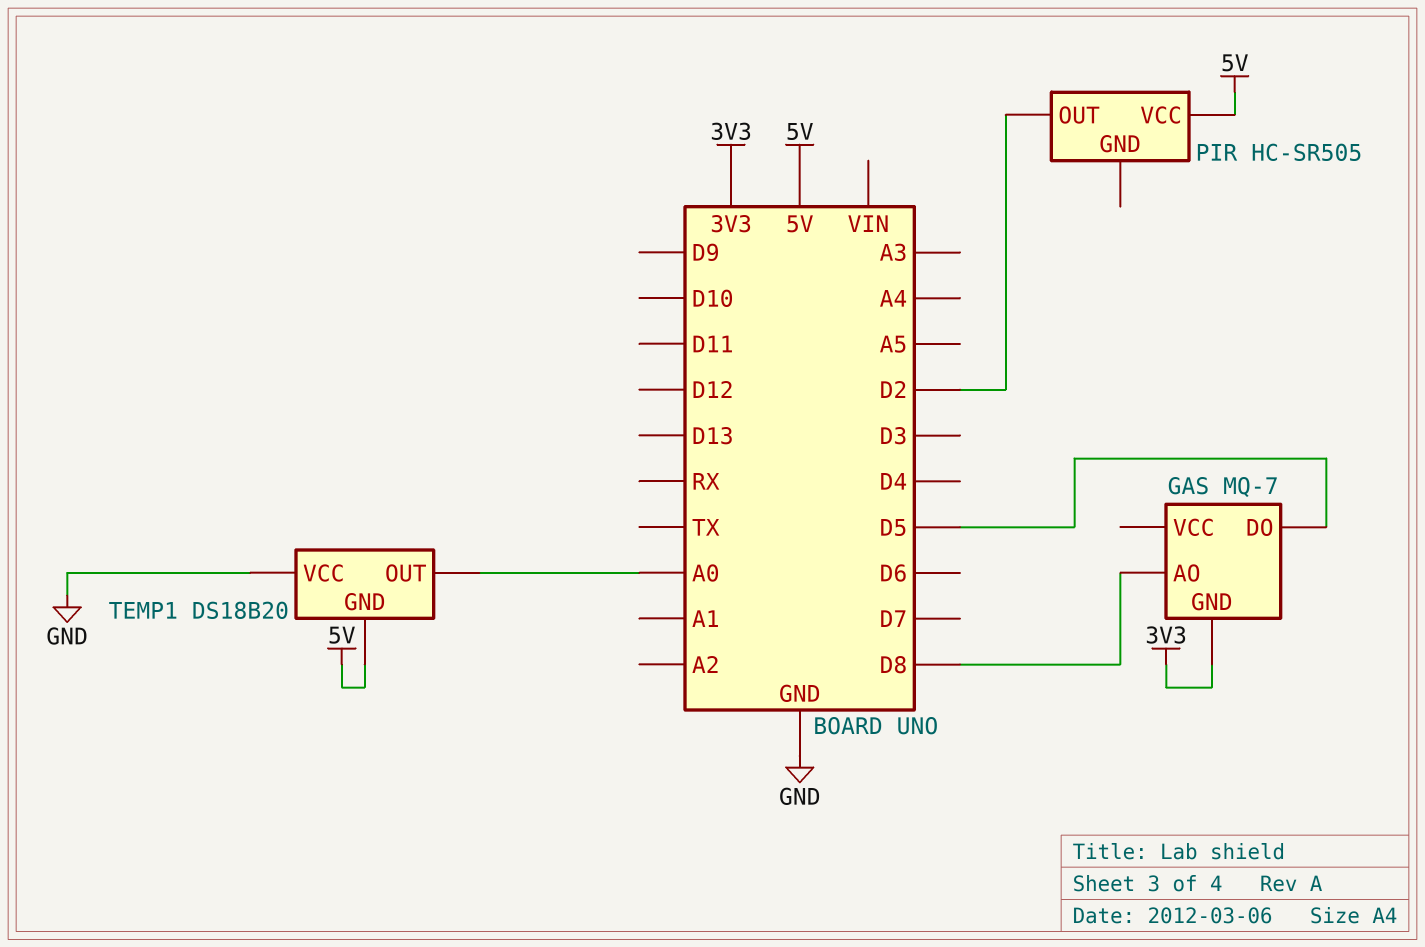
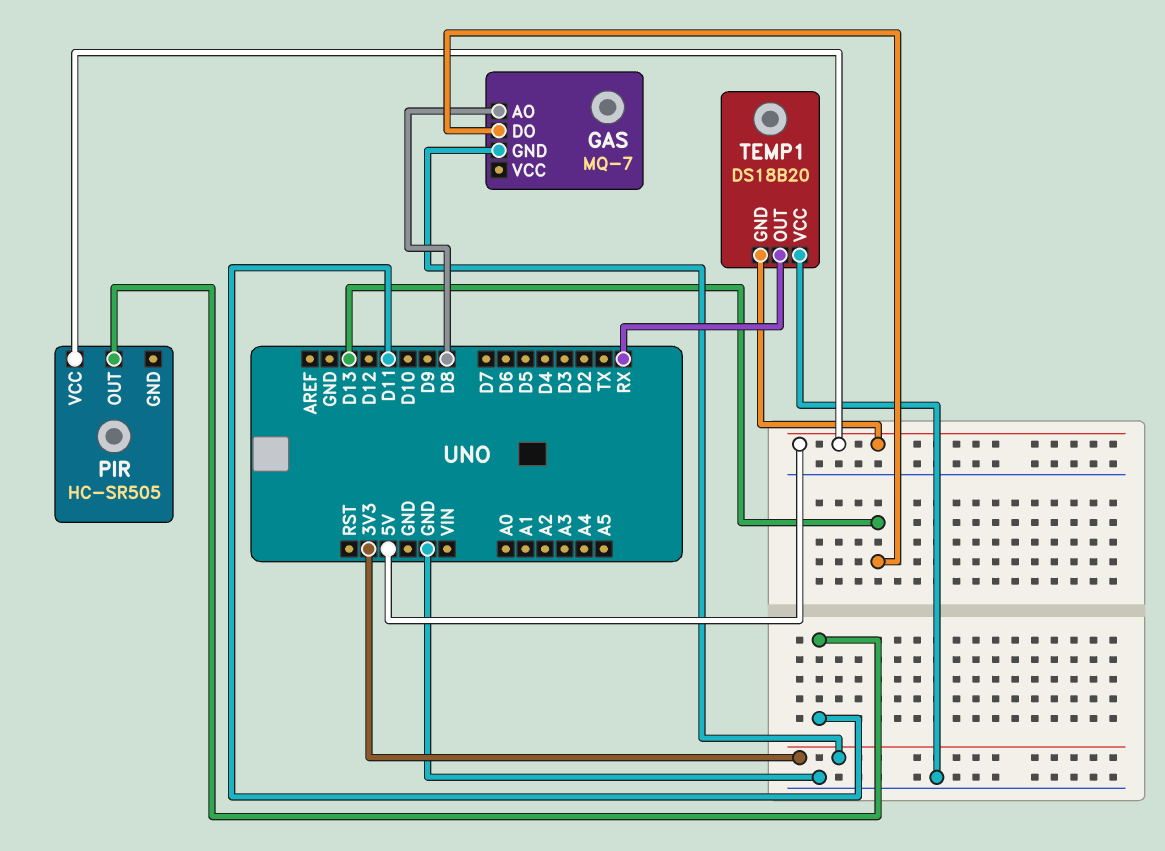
GAS pin DO: D5 -> D13
PIR pin OUT: D2 -> D11
TEMP1 pin OUT: A0 -> RX

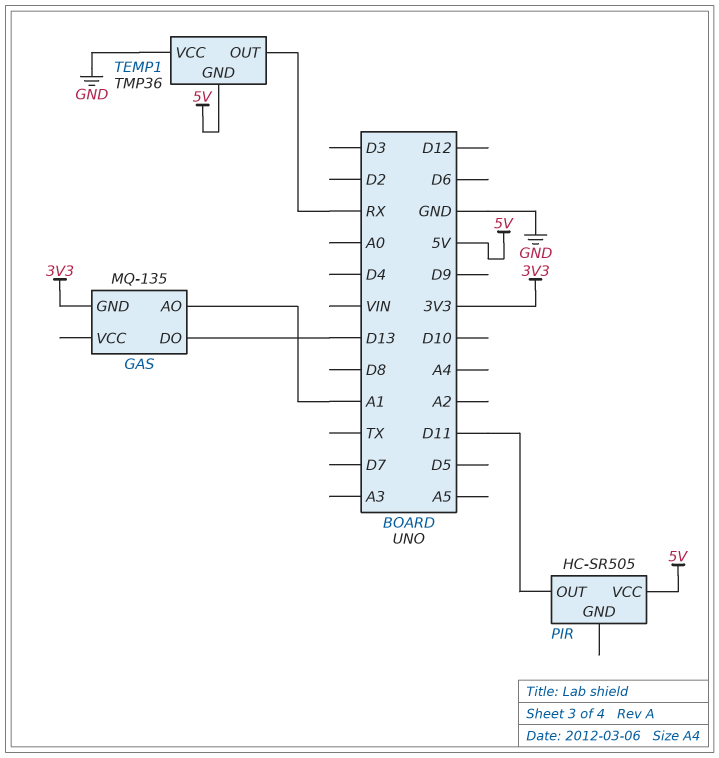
GAS: MQ-7 -> MQ-135
GAS pin AO: D8 -> A1
TEMP1: DS18B20 -> TMP36

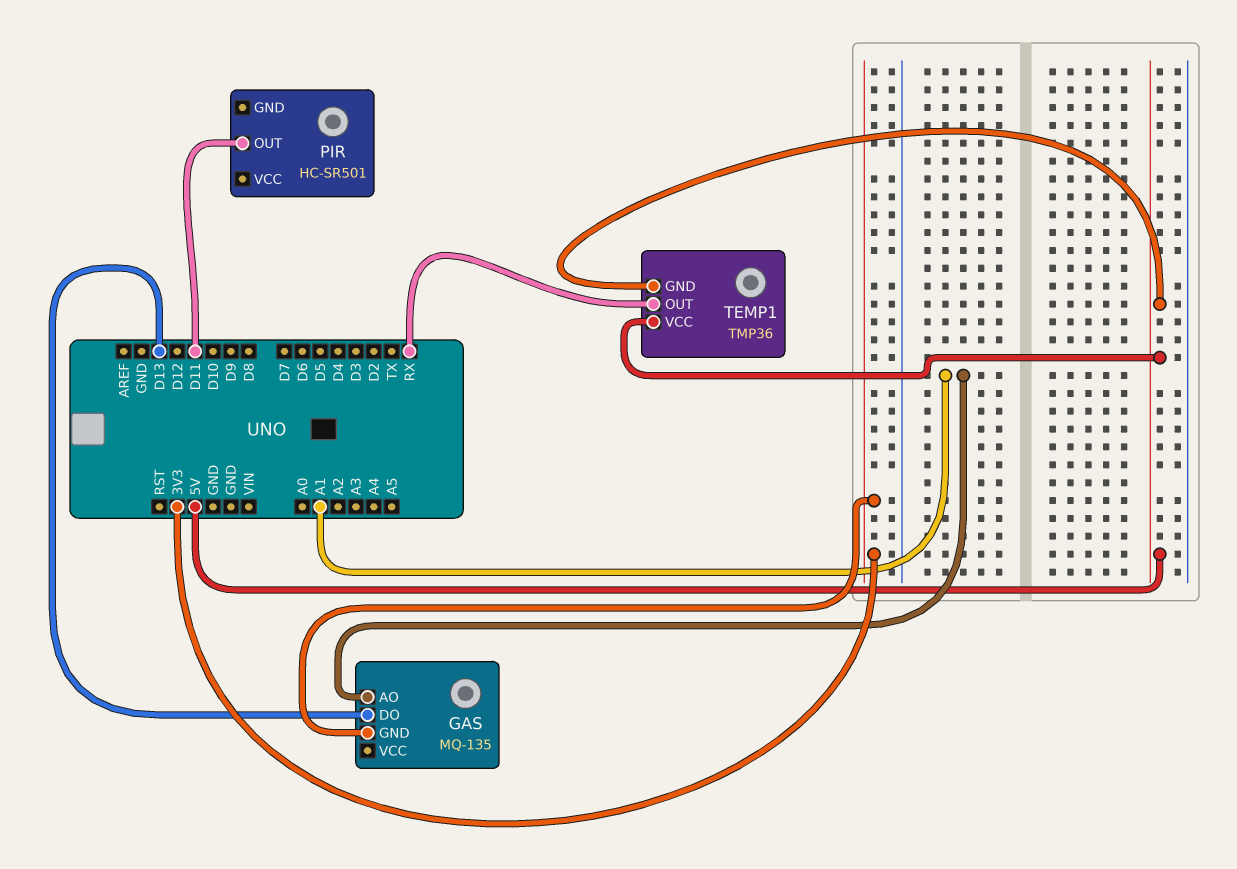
PIR: HC-SR505 -> HC-SR501
PIR pin VCC: 5V -> none
TEMP1 pin VCC: GND -> 5V

